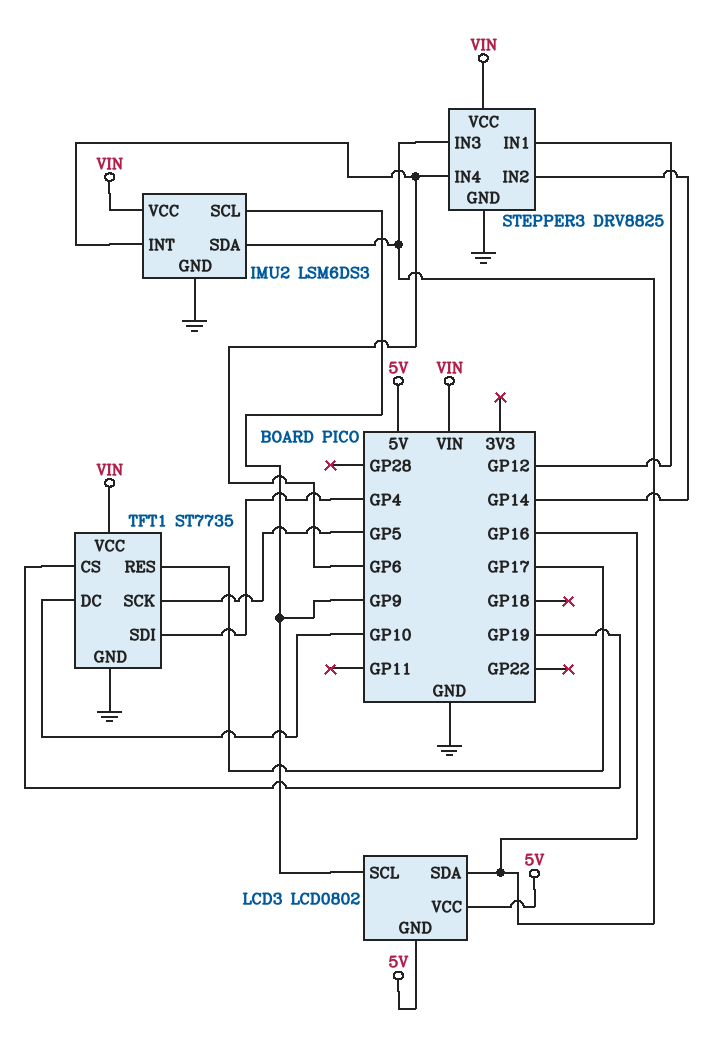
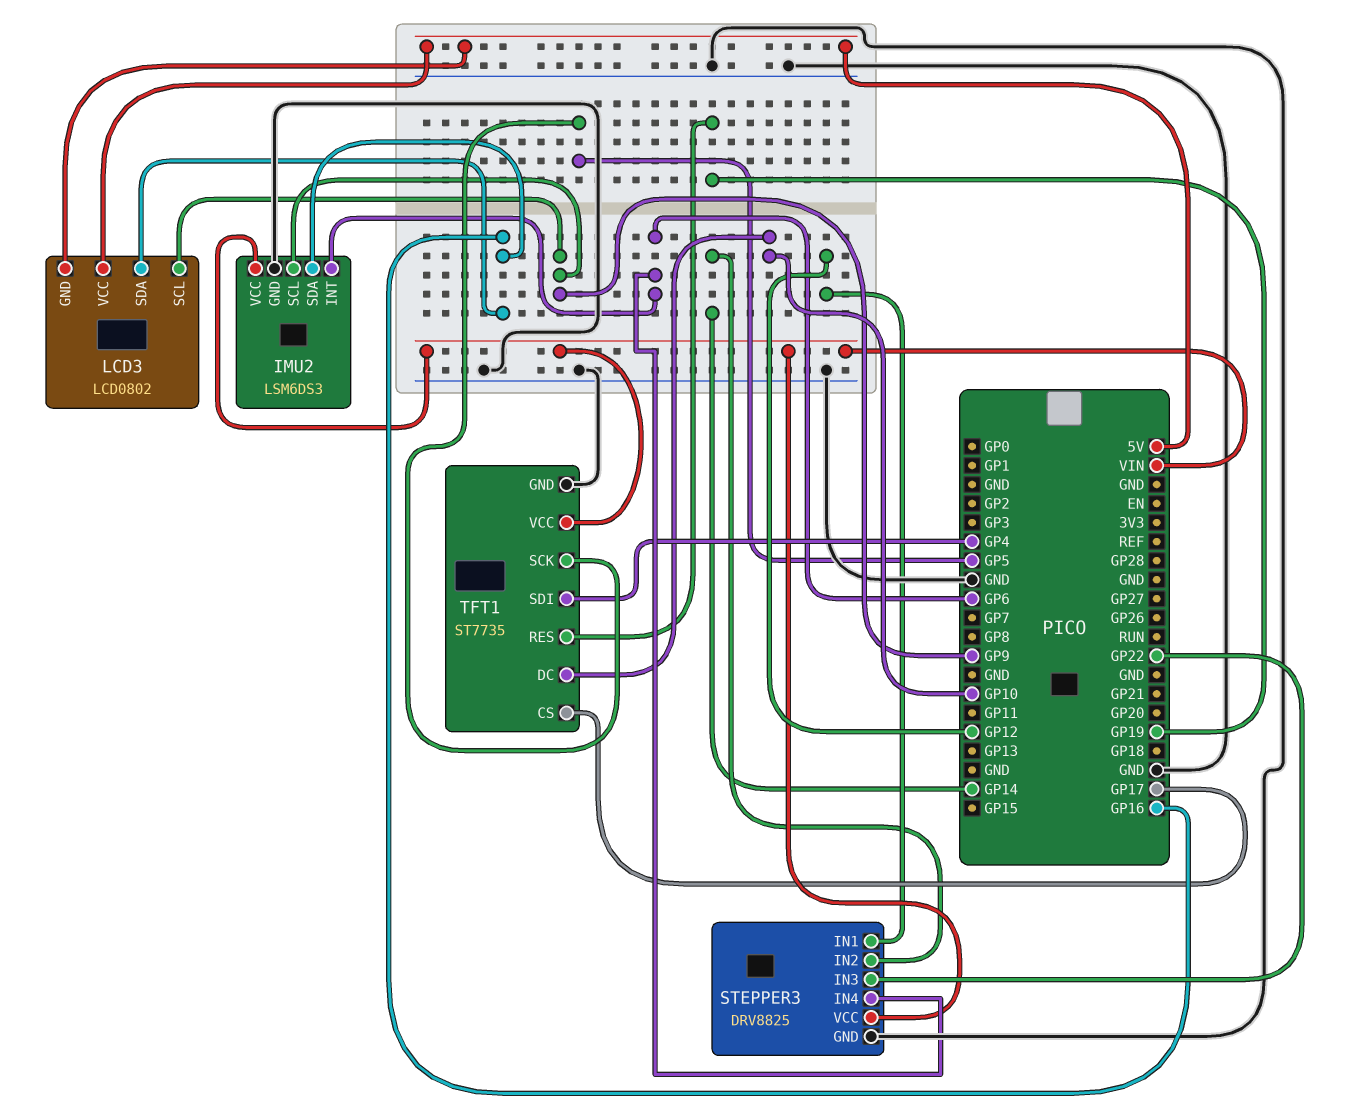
STEPPER3 pin IN3: GP16 -> GP22
TFT1 pin CS: GP19 -> GP17
TFT1 pin RES: GP17 -> GP19

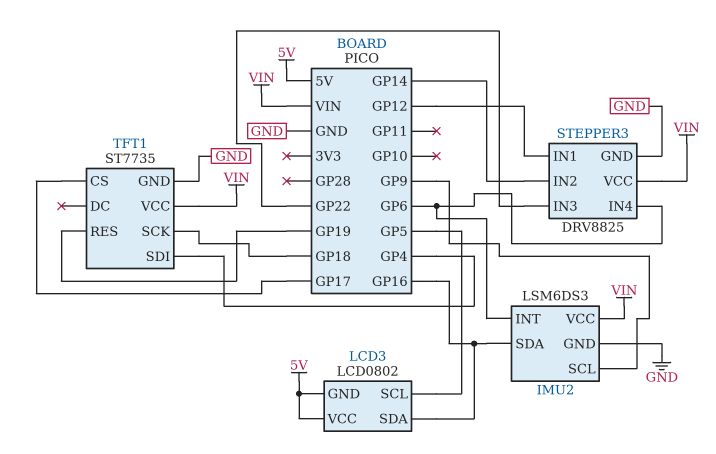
LCD3 pin SCL: GP9 -> GP5
TFT1 pin DC: GP10 -> none
TFT1 pin SCK: GP5 -> GP18

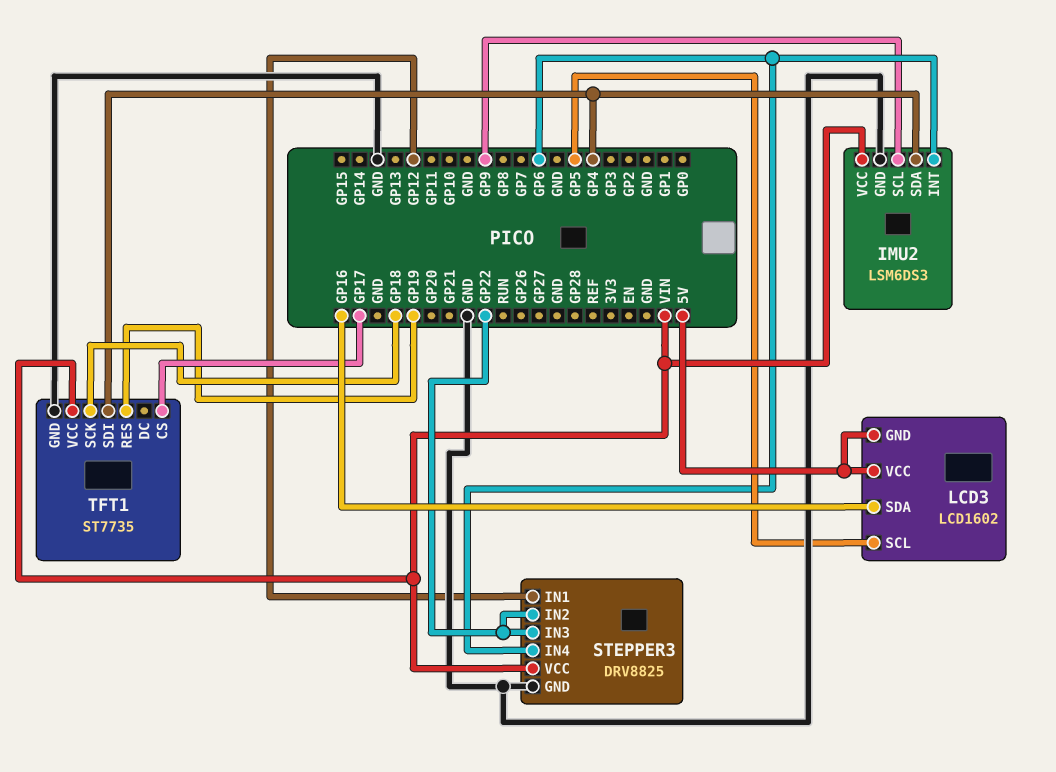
IMU2 pin SDA: GP16 -> GP4
LCD3: LCD0802 -> LCD1602
STEPPER3 pin IN2: GP14 -> GP22

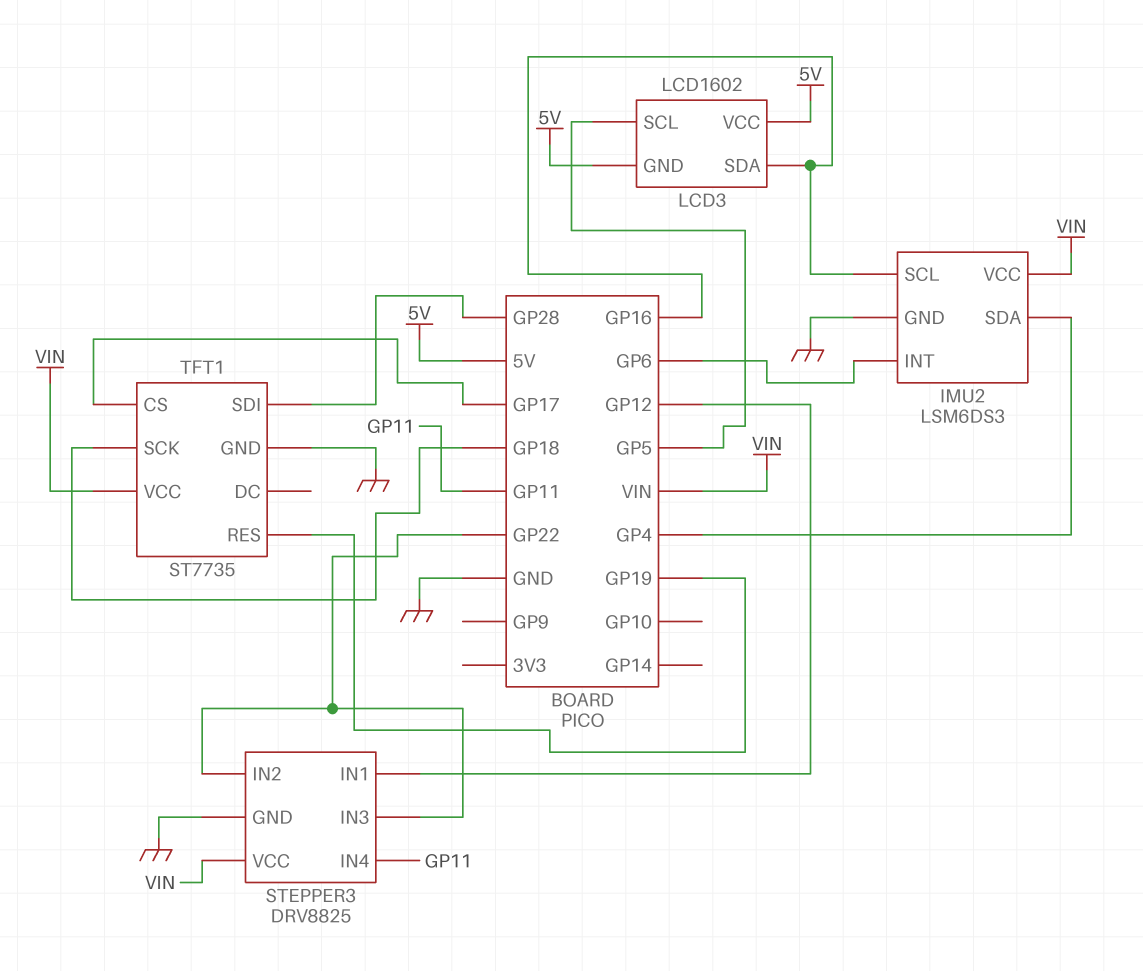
IMU2 pin SCL: GP9 -> GP16
STEPPER3 pin IN4: GP6 -> GP11
TFT1 pin SDI: GP4 -> GP28

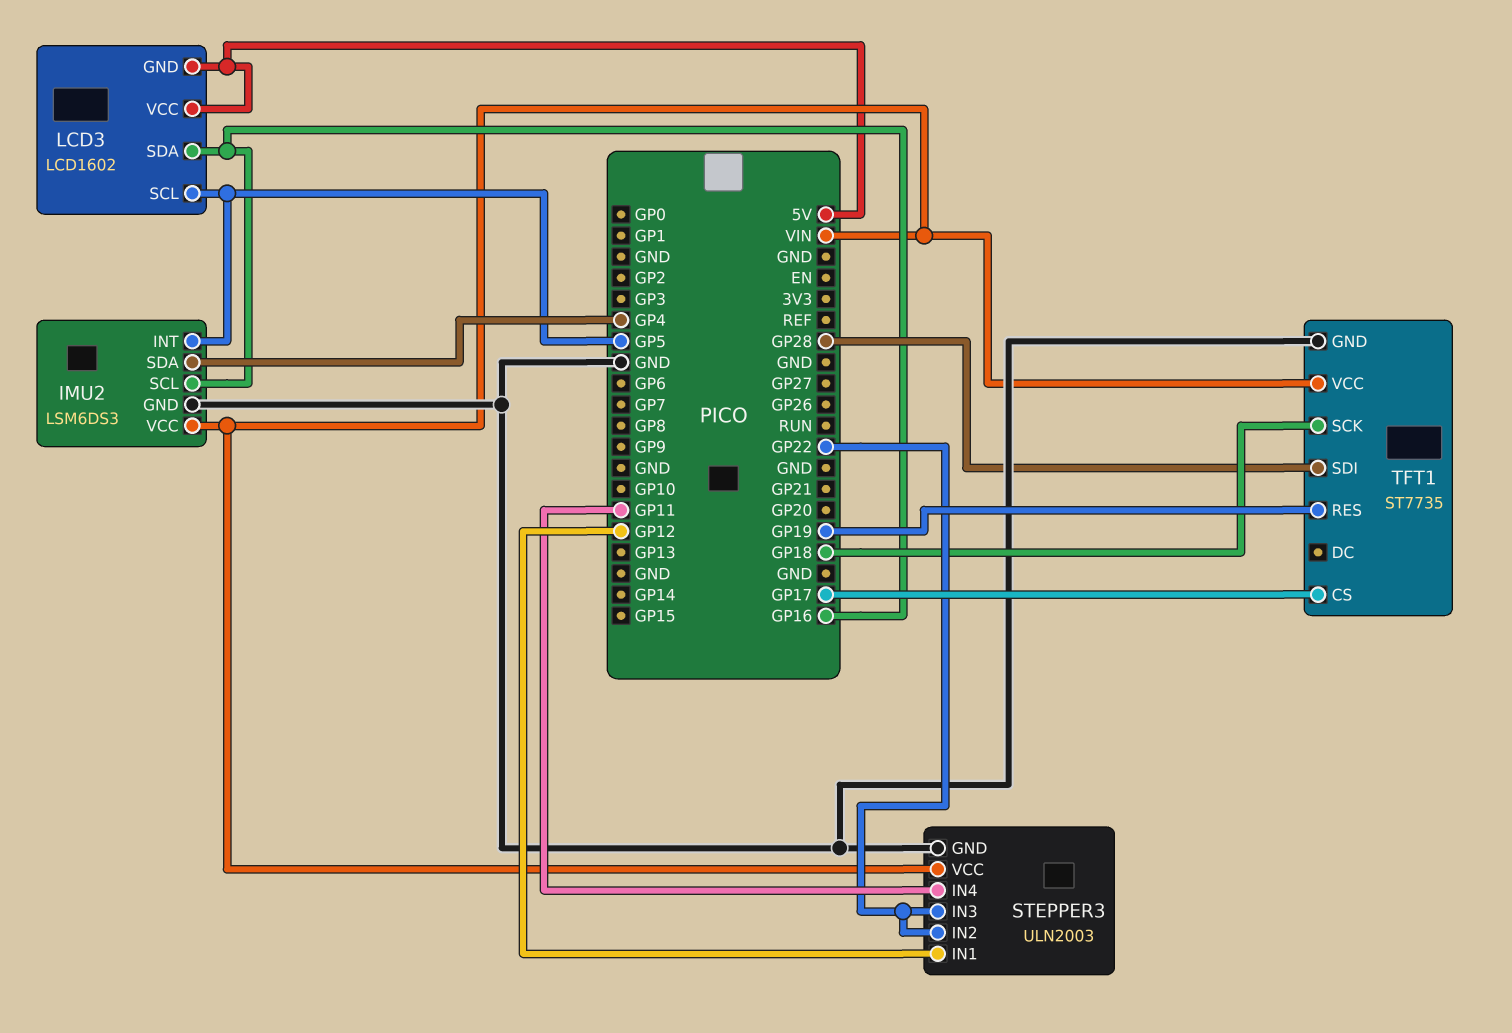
IMU2 pin INT: GP6 -> GP5
STEPPER3: DRV8825 -> ULN2003

